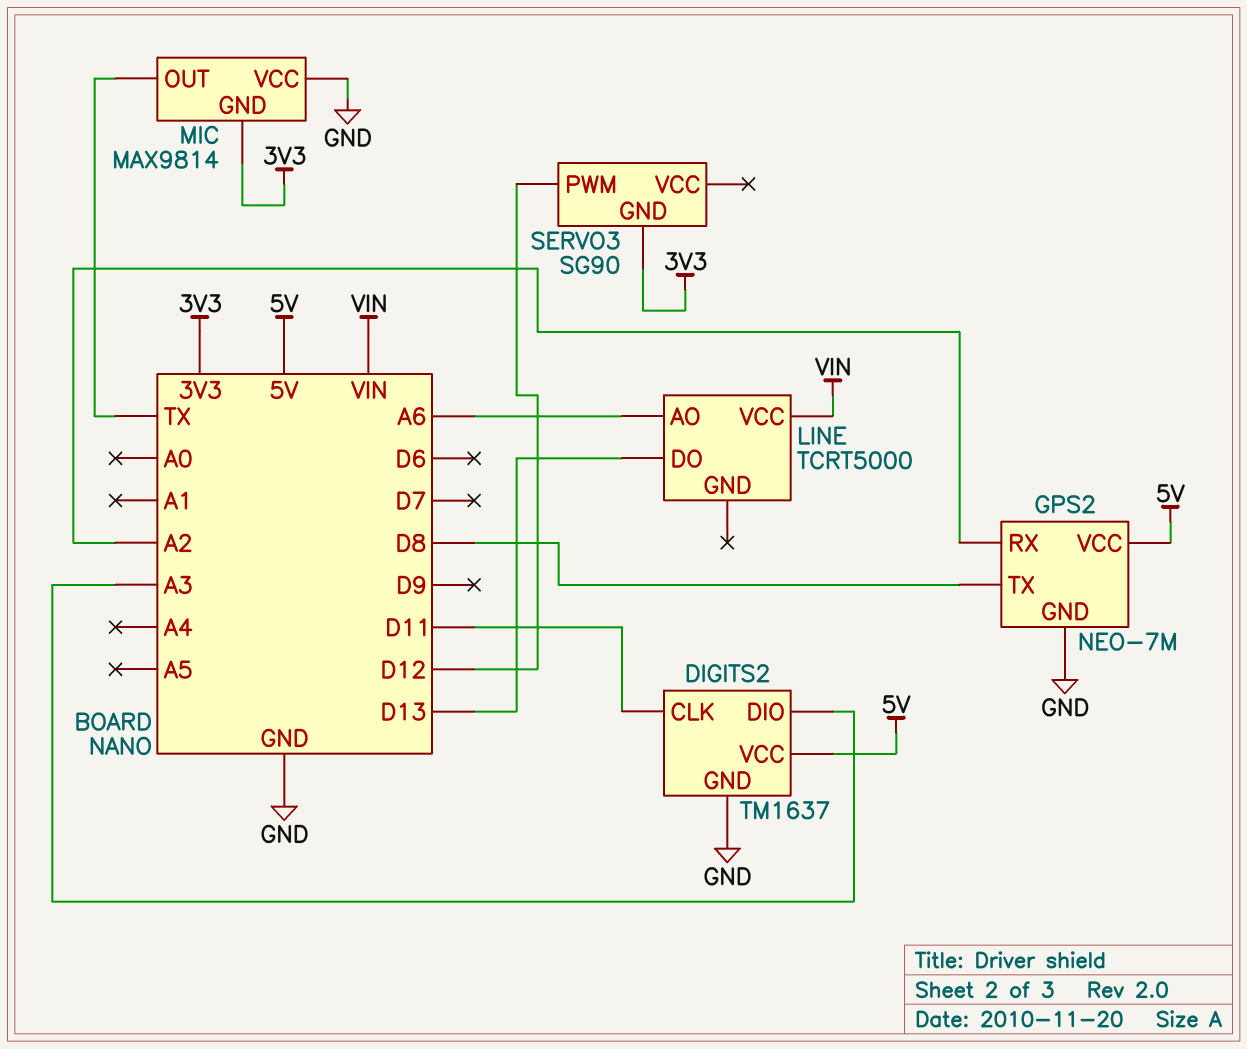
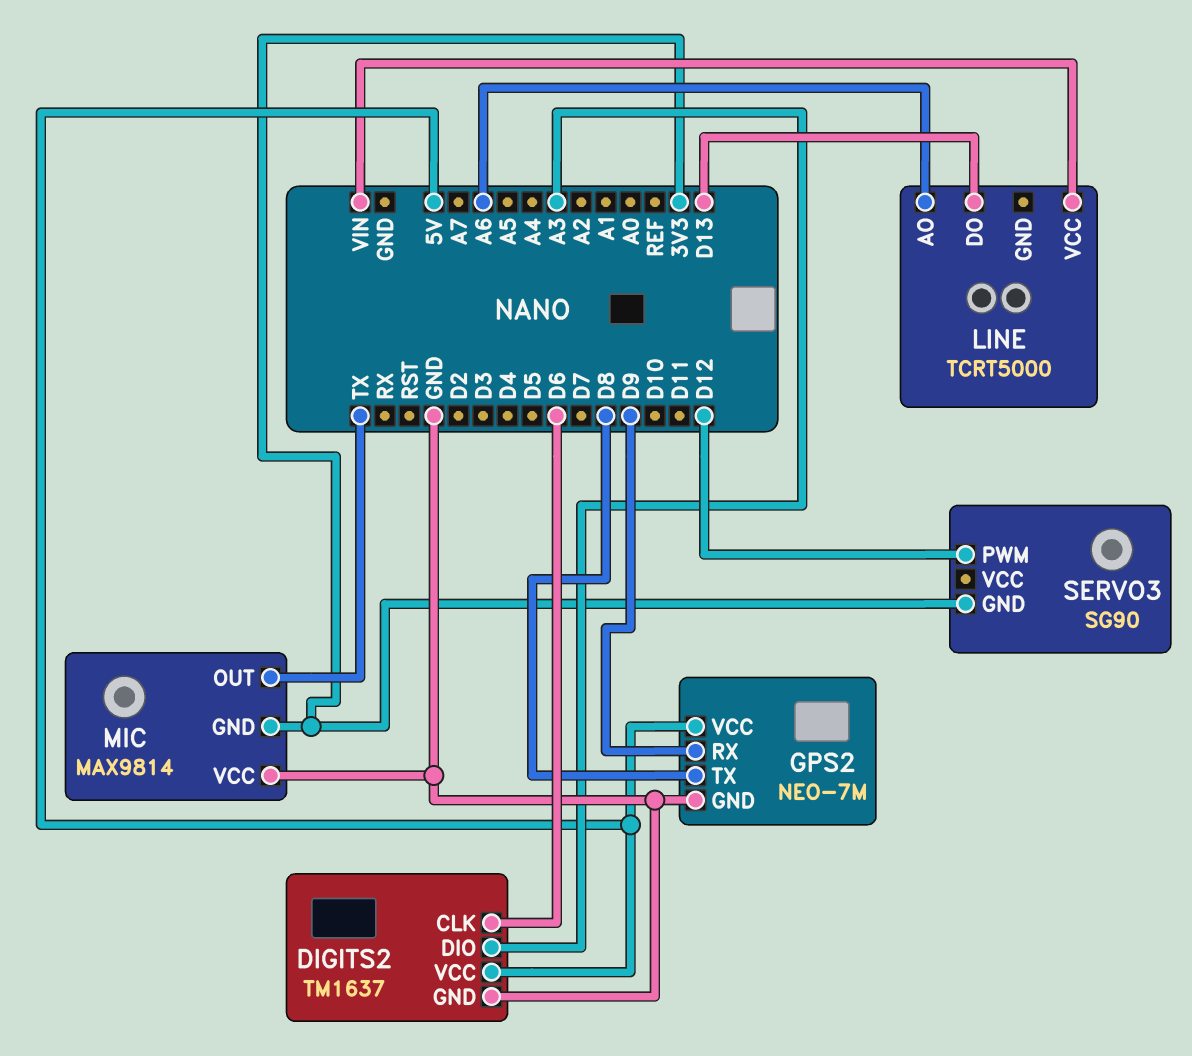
DIGITS2 pin CLK: D11 -> D6
GPS2 pin RX: A2 -> D9

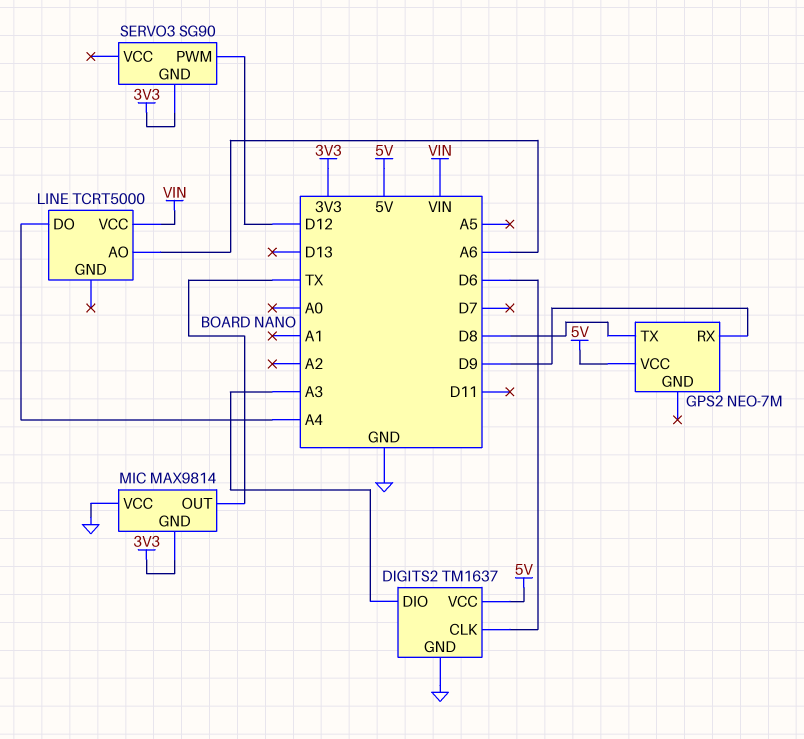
GPS2 pin GND: GND -> none
LINE pin DO: D13 -> A4

